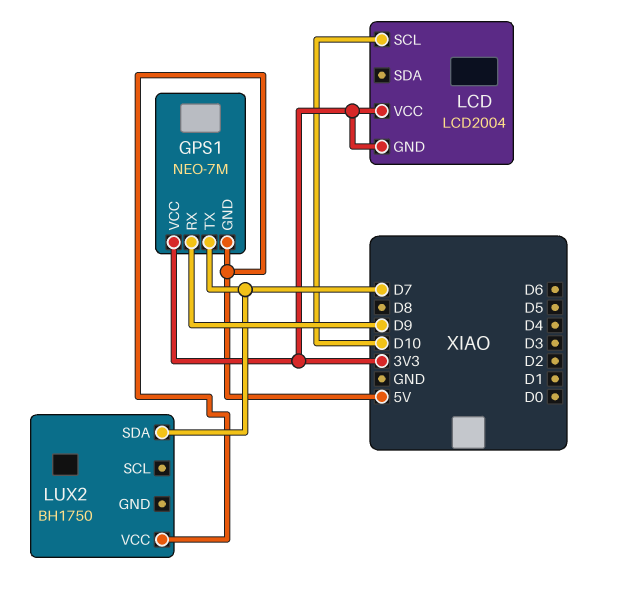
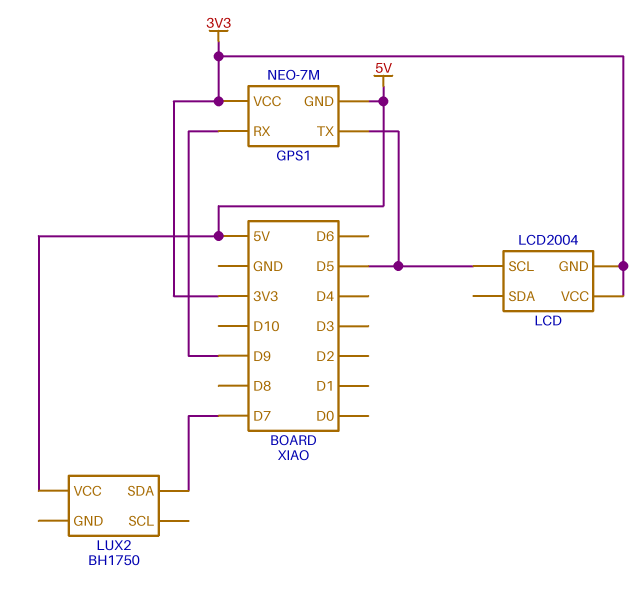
GPS1 pin TX: D7 -> D5
LCD pin SCL: D10 -> D5

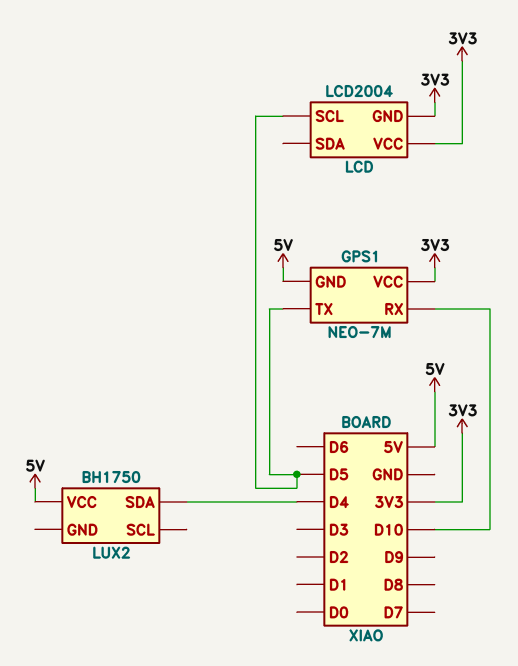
GPS1 pin RX: D9 -> D10
LUX2 pin SDA: D7 -> D4

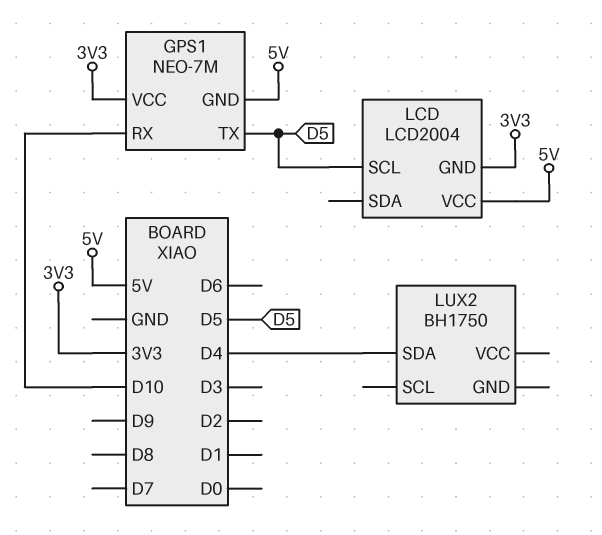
LCD pin VCC: 3V3 -> 5V
LUX2 pin VCC: 5V -> none

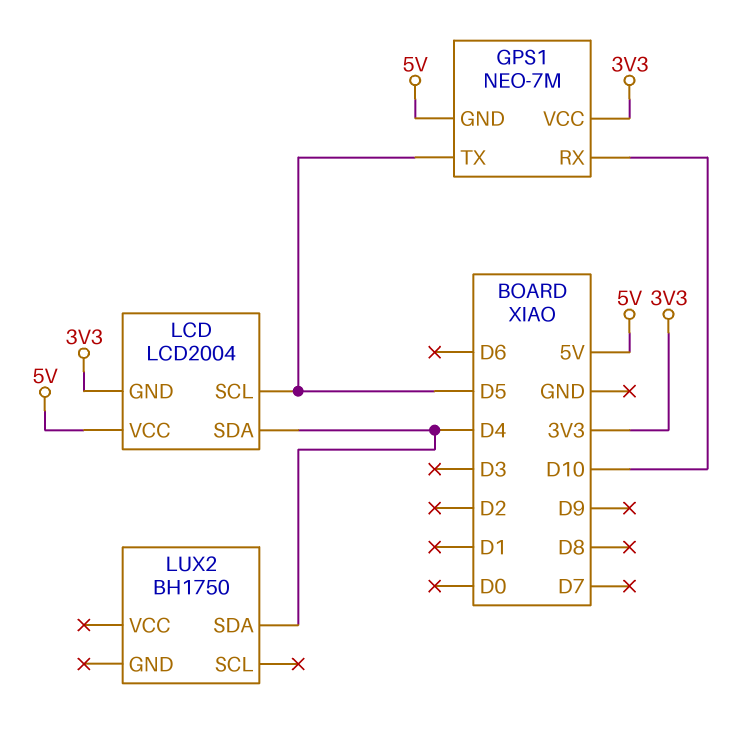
LCD pin SDA: none -> D4

